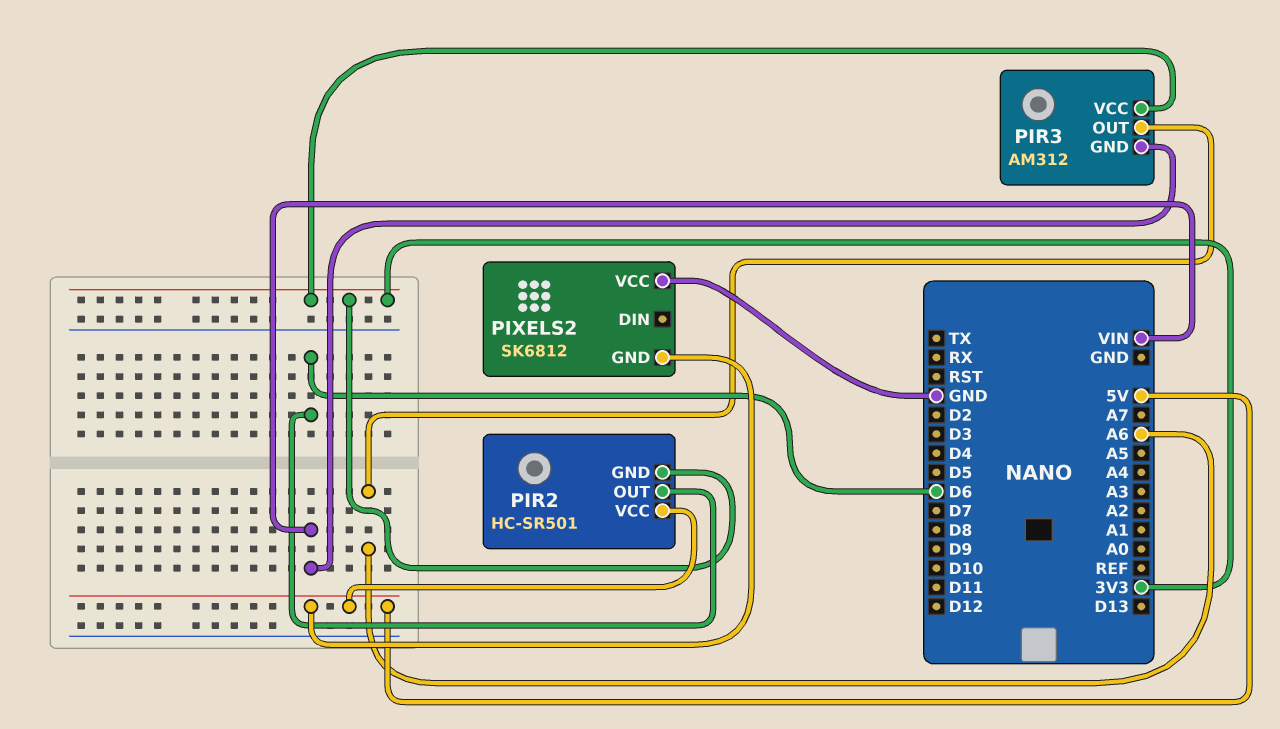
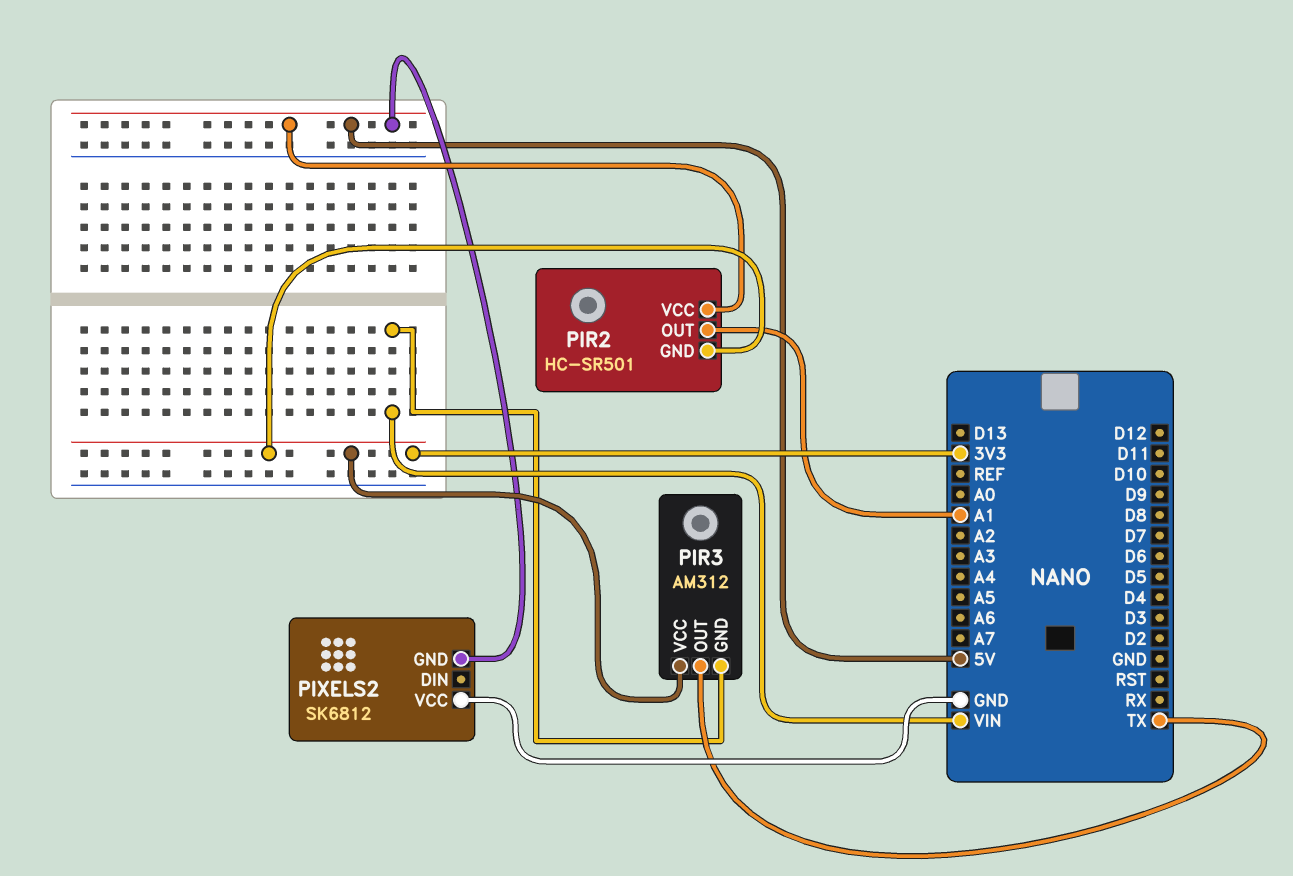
PIR2 pin OUT: D6 -> A1
PIR3 pin OUT: A6 -> TX

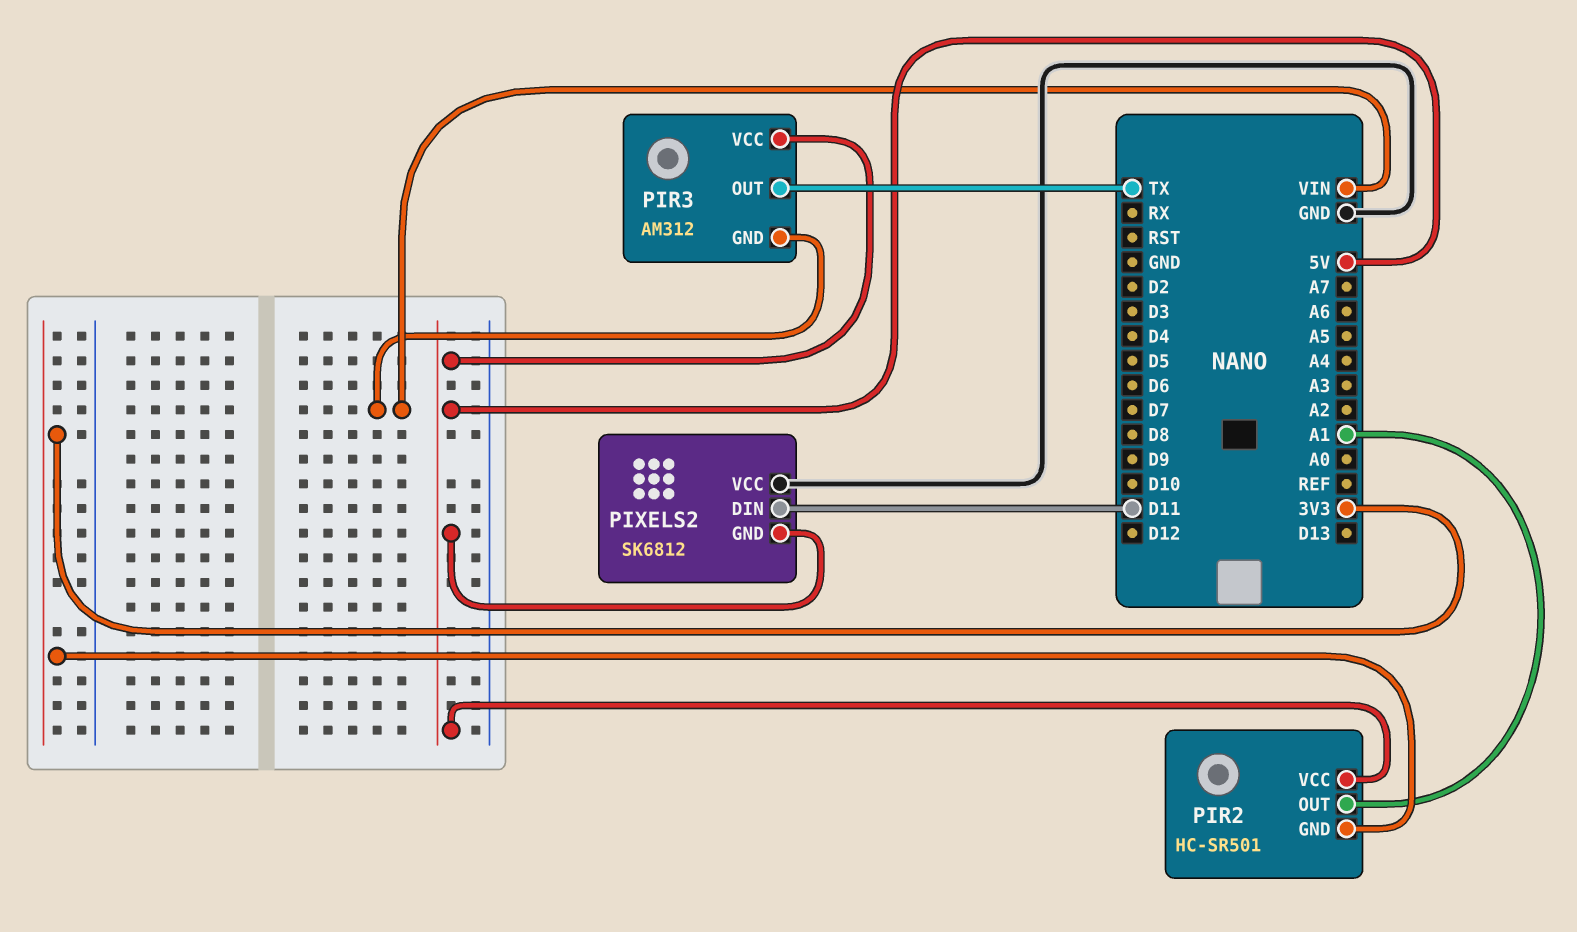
PIR3 pin VCC: 3V3 -> 5V
PIXELS2 pin DIN: none -> D11

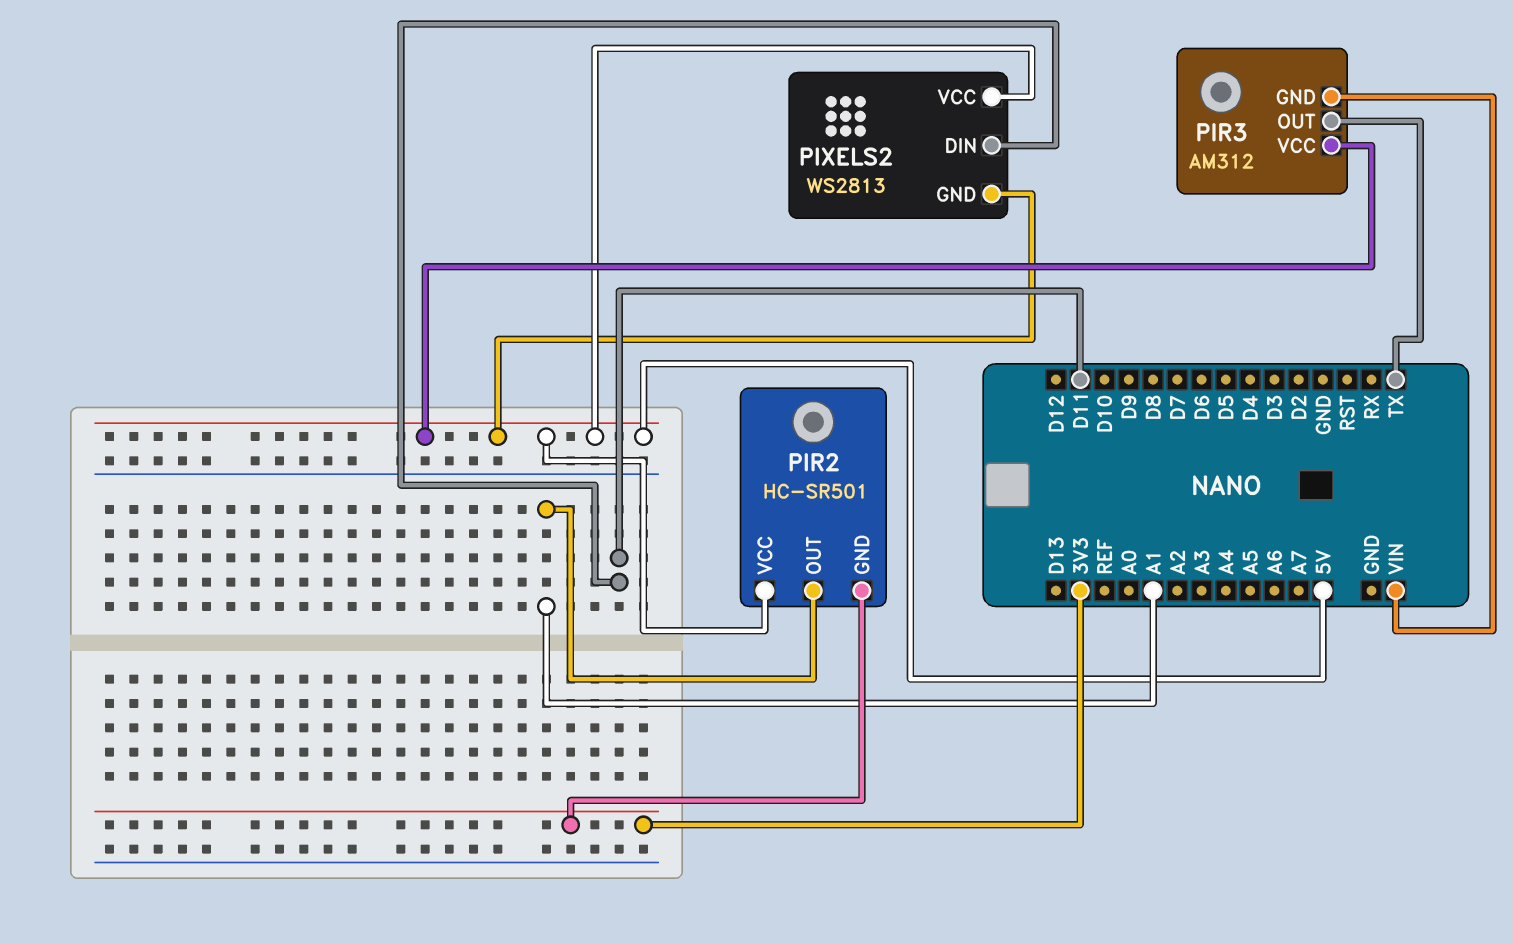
PIXELS2: SK6812 -> WS2813
PIXELS2 pin VCC: GND -> 5V

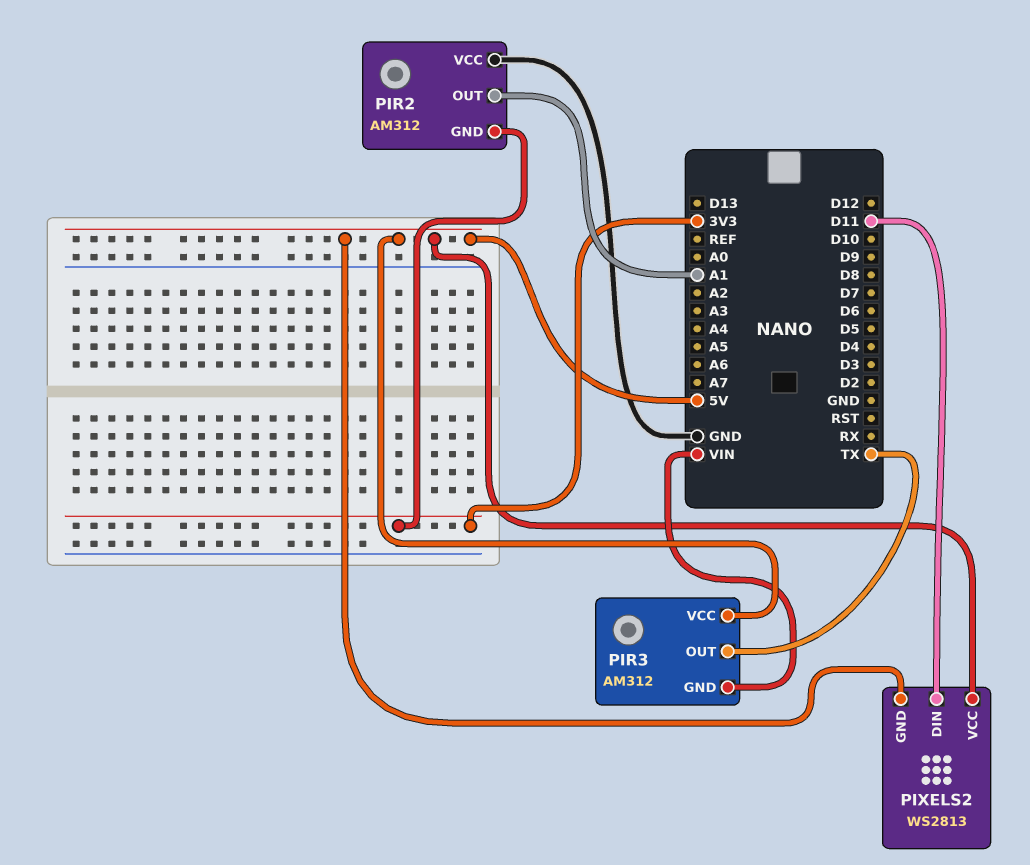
PIR2: HC-SR501 -> AM312
PIR2 pin VCC: 5V -> GND

